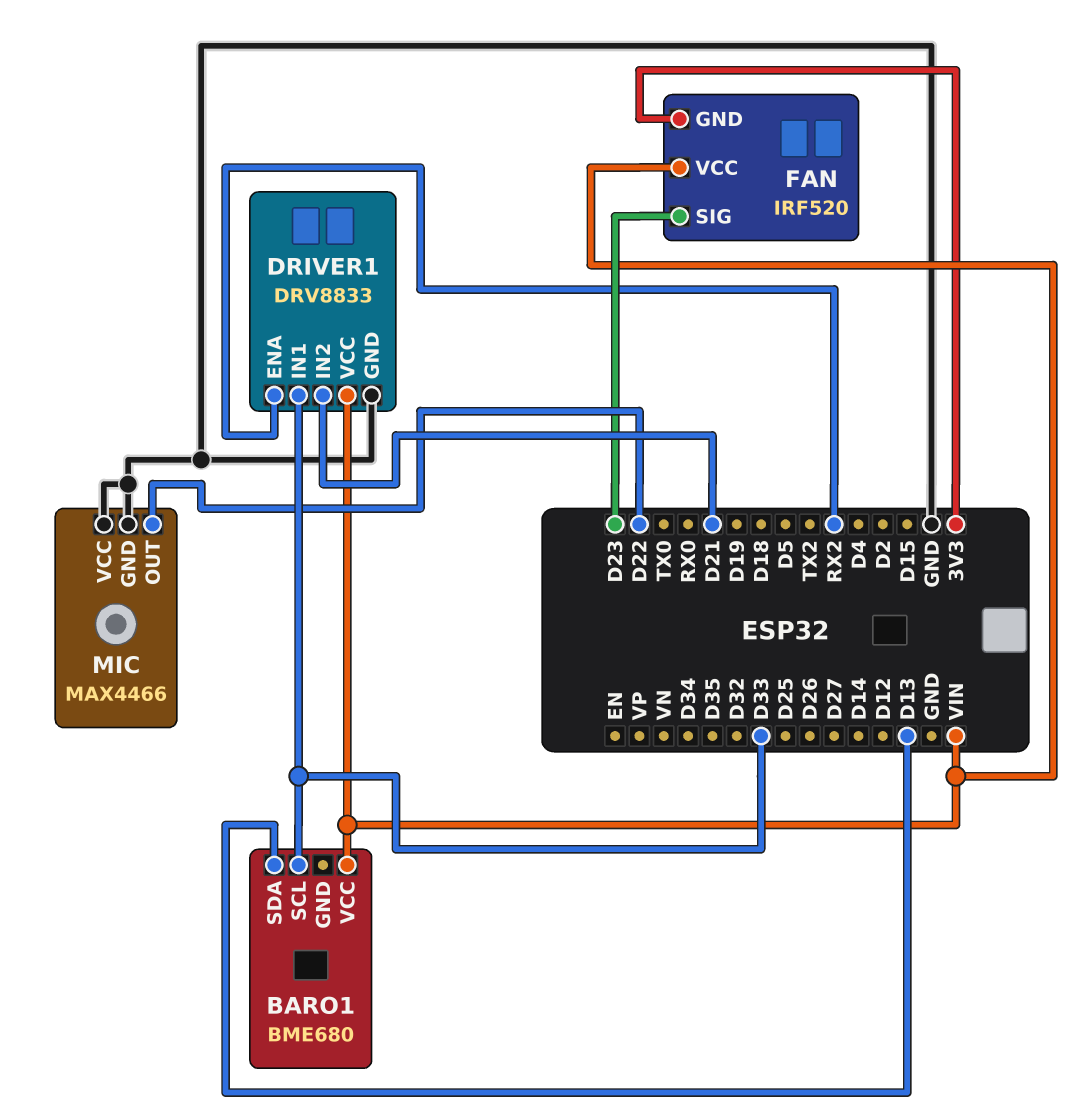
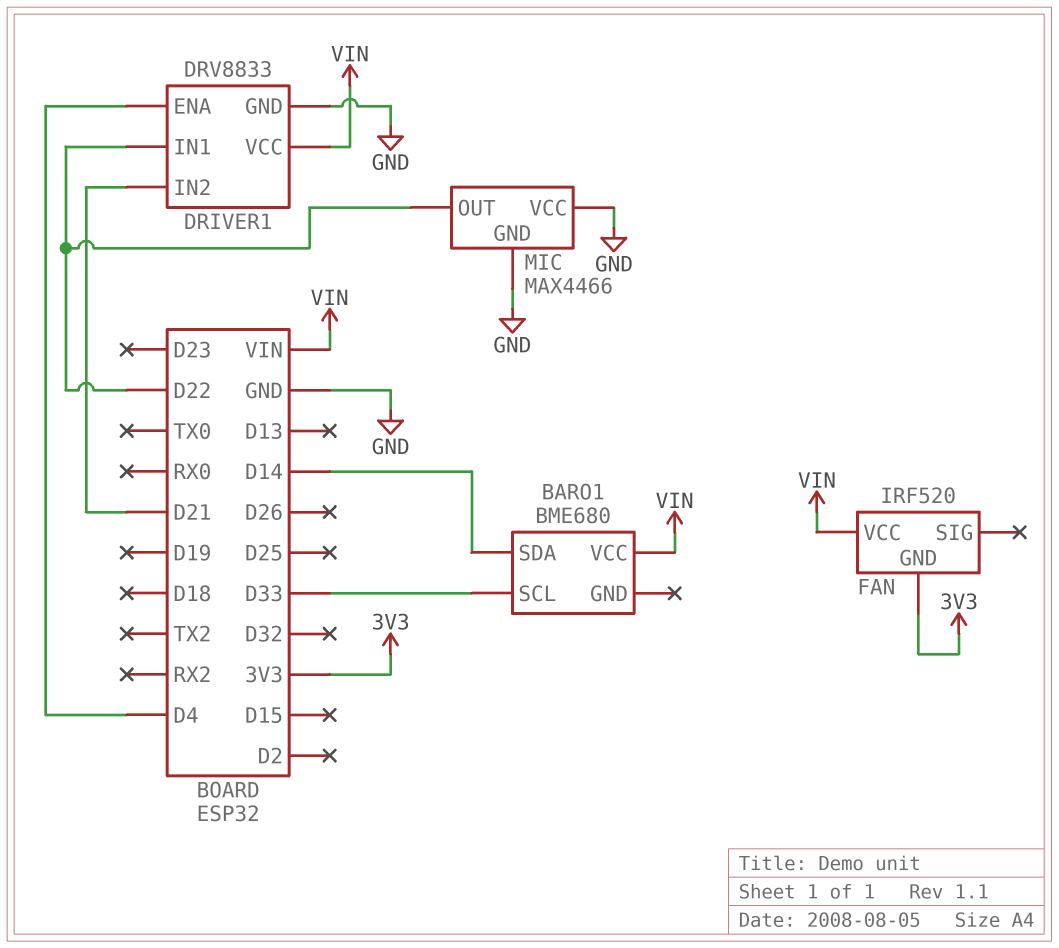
BARO1 pin SDA: D13 -> D14
DRIVER1 pin ENA: RX2 -> D4
DRIVER1 pin IN1: D33 -> D22
FAN pin SIG: D23 -> none

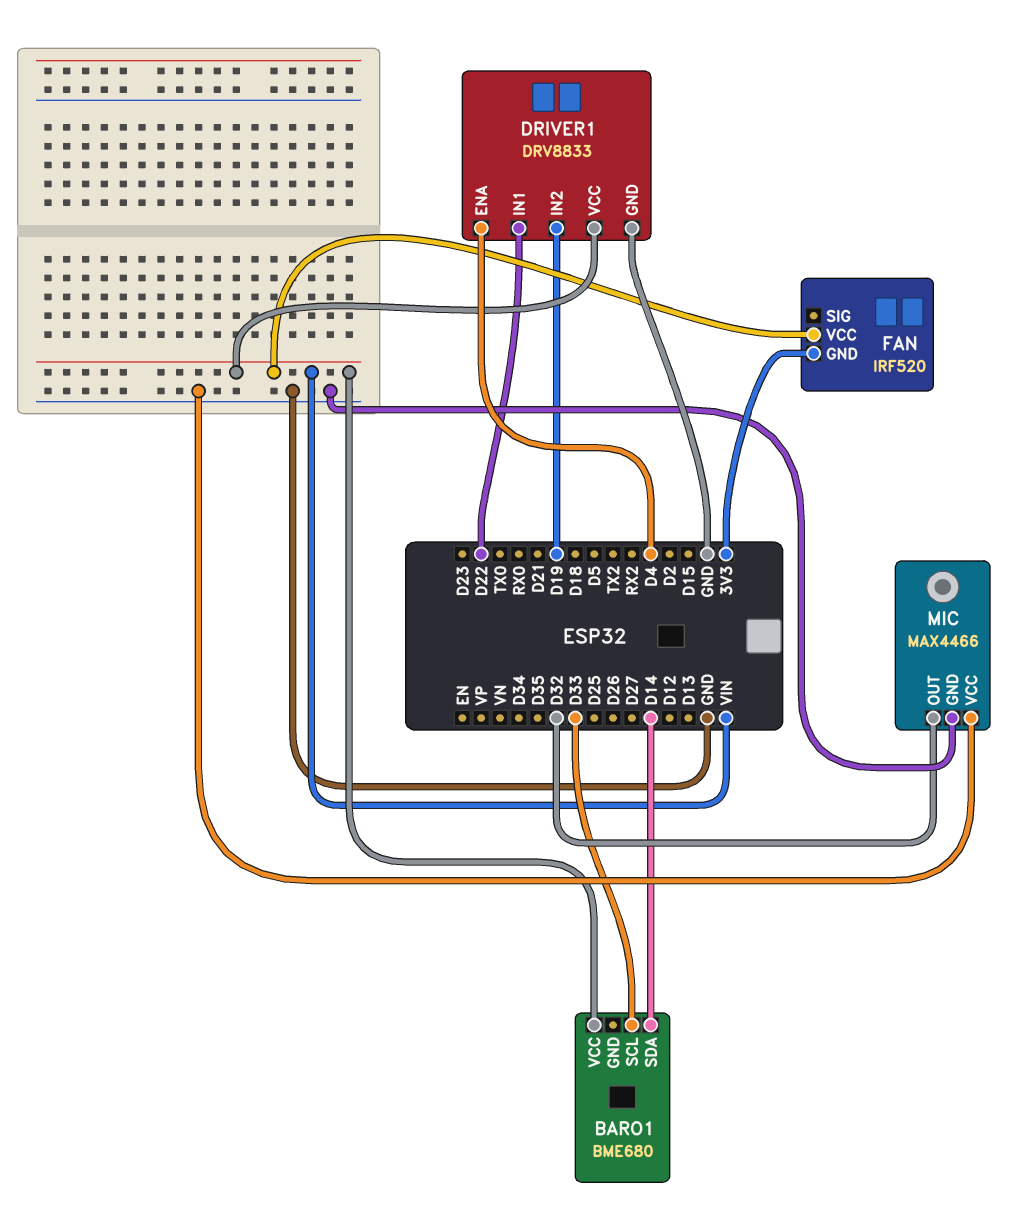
DRIVER1 pin IN2: D21 -> D19
MIC pin OUT: D22 -> D32

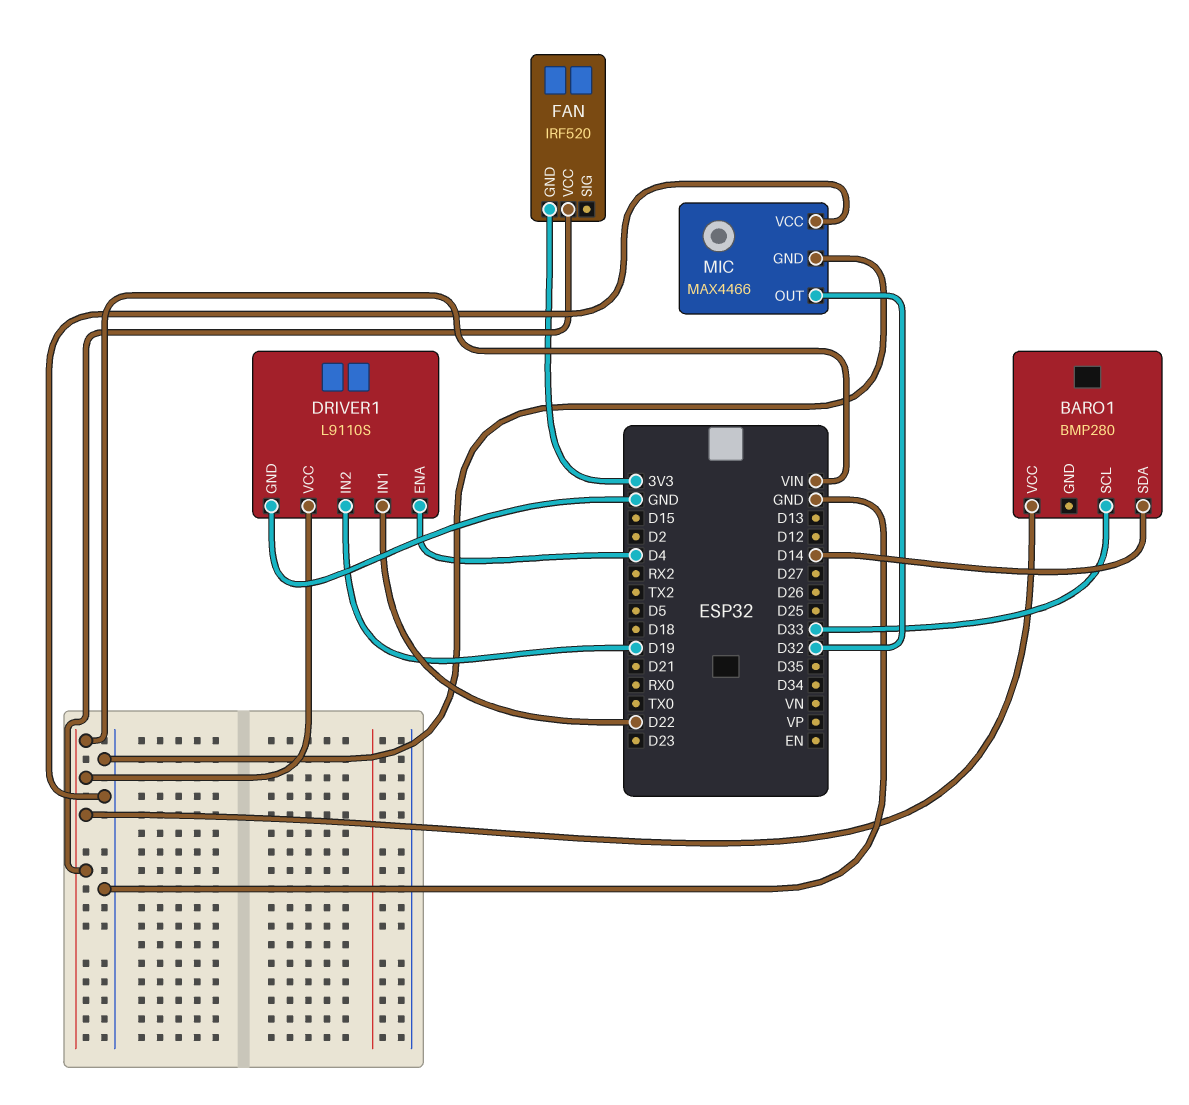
BARO1: BME680 -> BMP280
DRIVER1: DRV8833 -> L9110S

